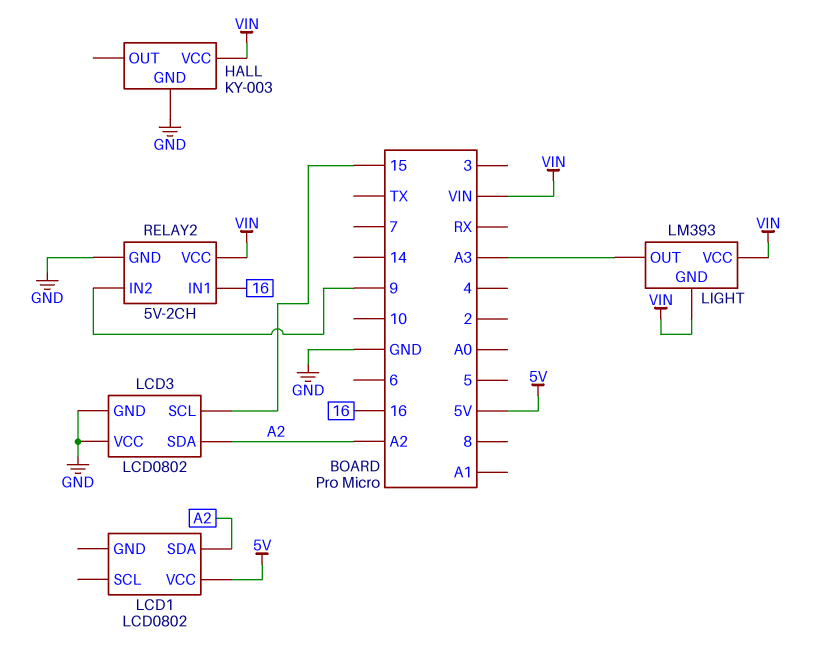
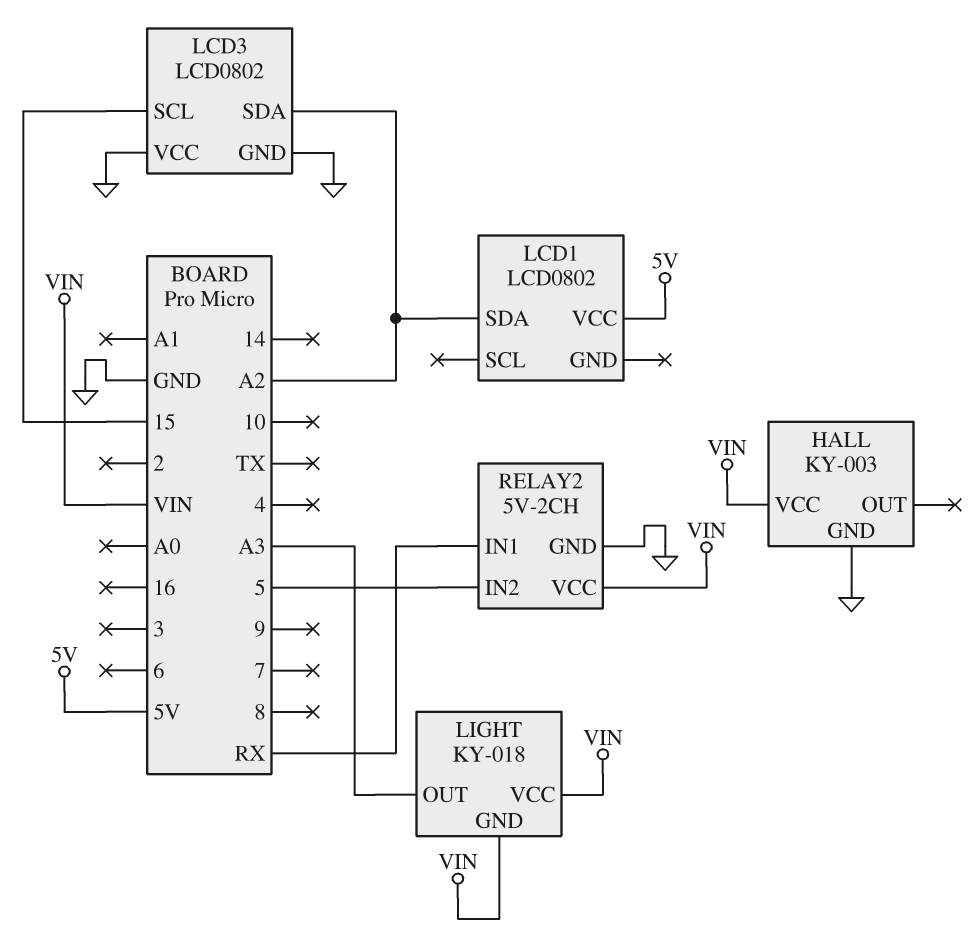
LIGHT: LM393 -> KY-018
RELAY2 pin IN1: 16 -> RX
RELAY2 pin IN2: 9 -> 5

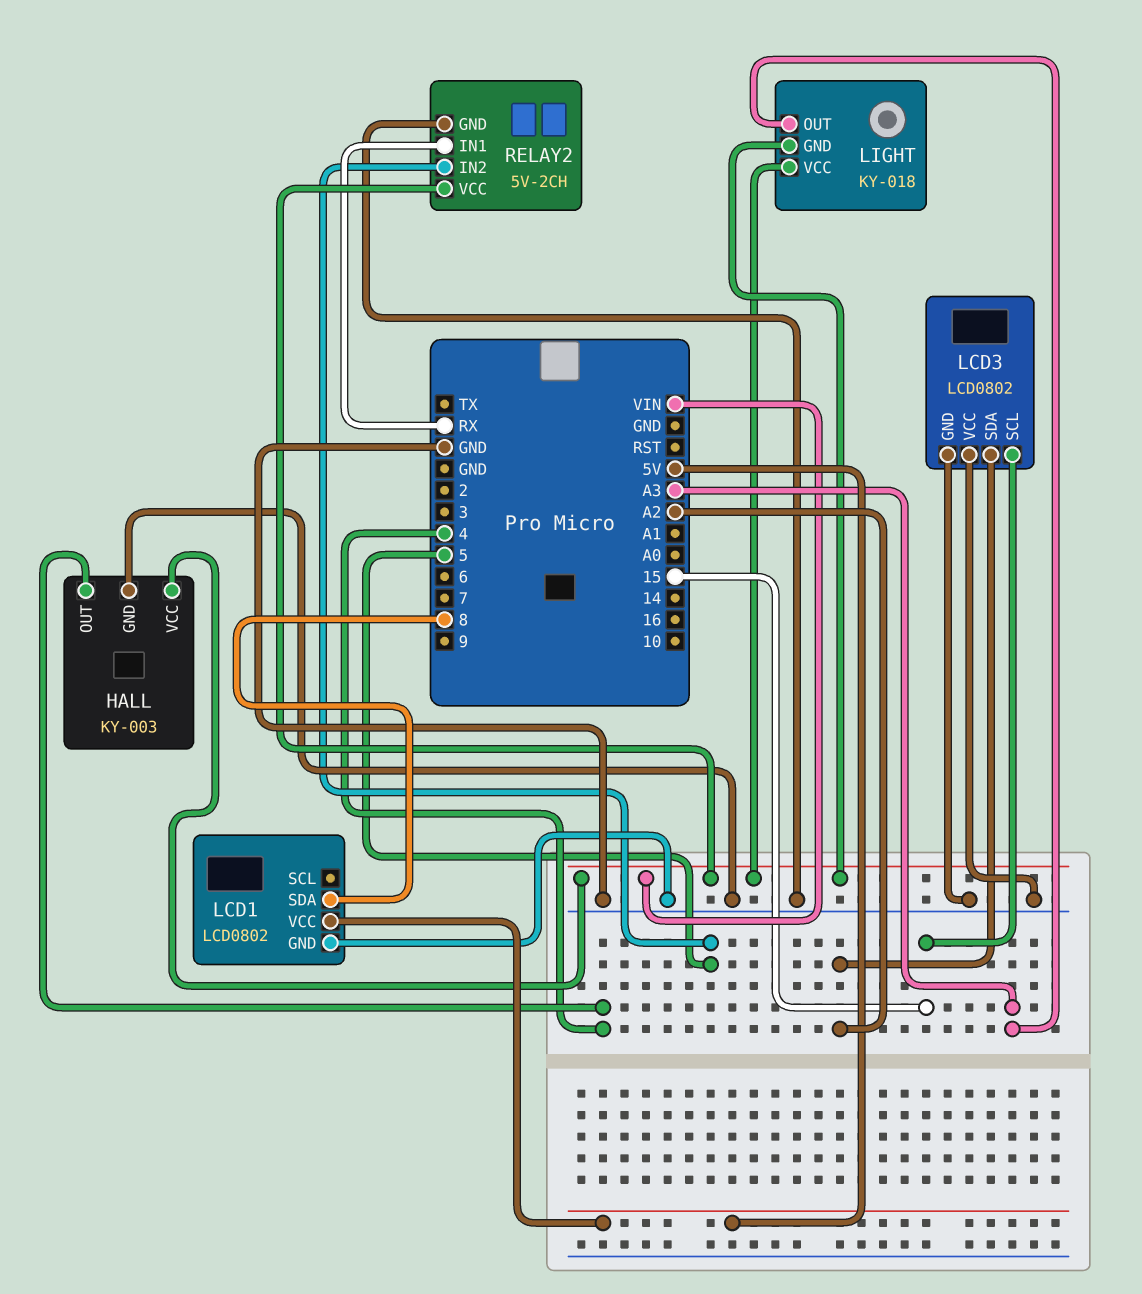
HALL pin OUT: none -> 4
LCD1 pin GND: none -> GND
LCD1 pin SDA: A2 -> 8

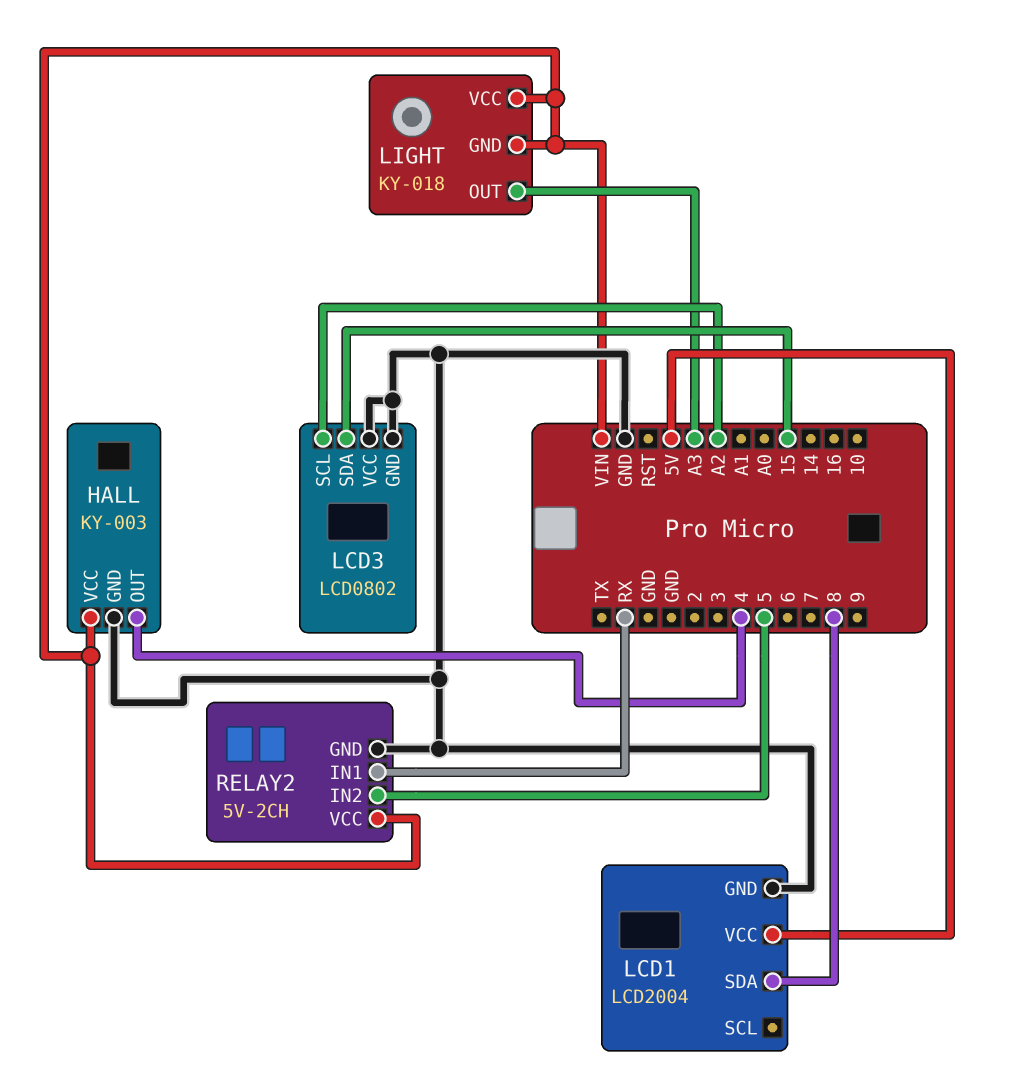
LCD1: LCD0802 -> LCD2004
LCD3 pin SCL: 15 -> A2
LCD3 pin SDA: A2 -> 15

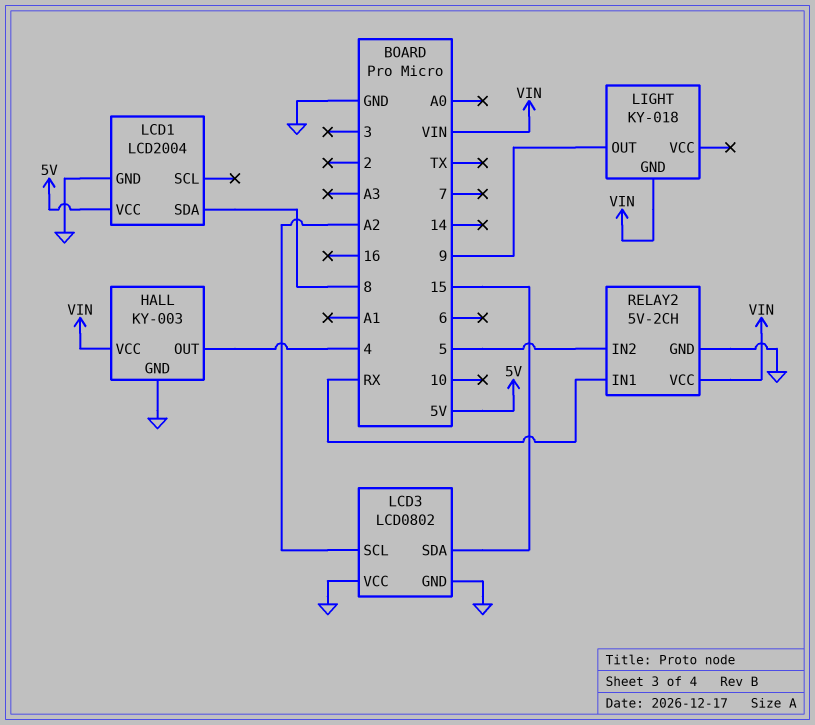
LIGHT pin OUT: A3 -> 9
LIGHT pin VCC: VIN -> none

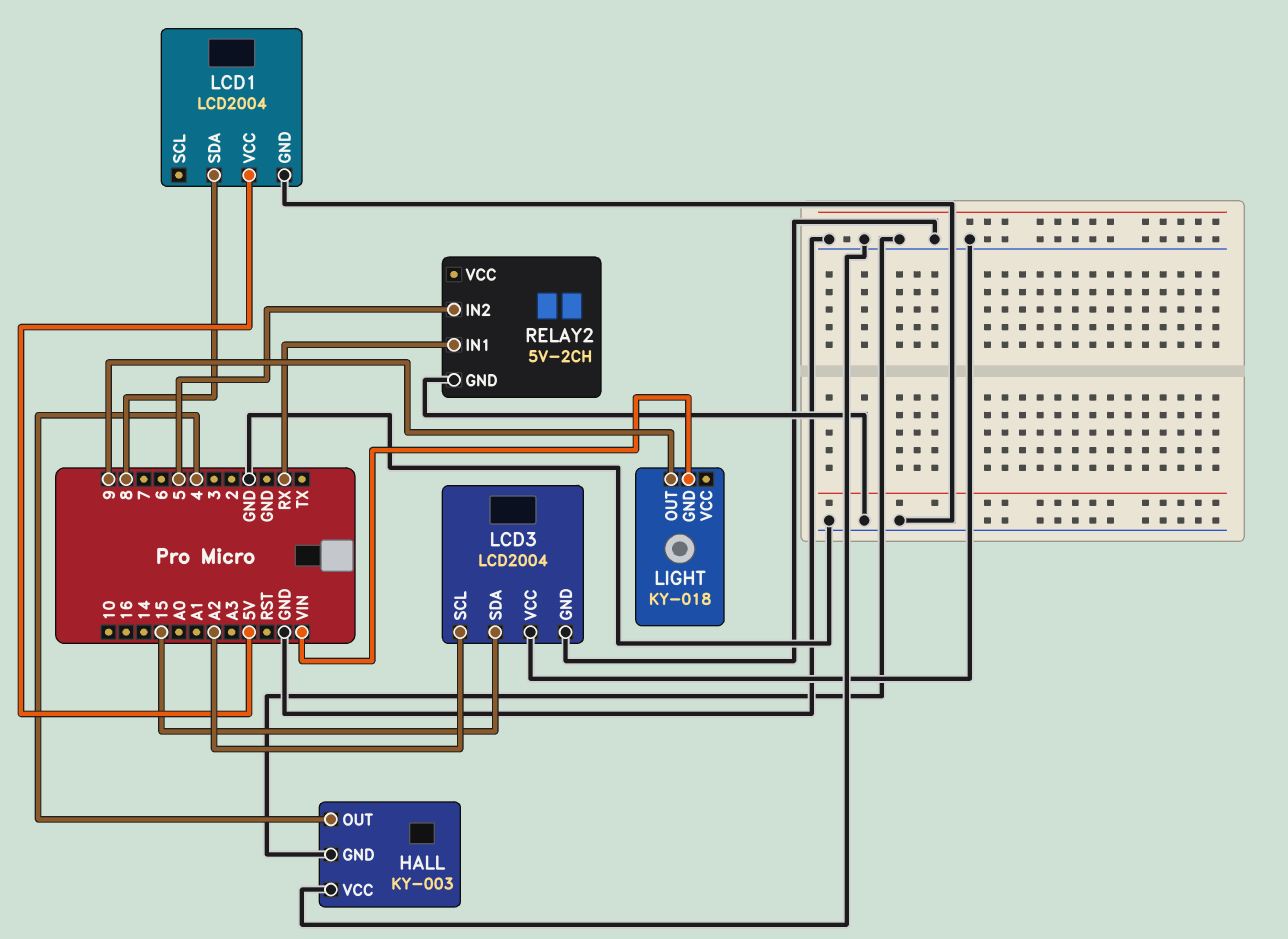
HALL pin VCC: VIN -> GND
LCD3: LCD0802 -> LCD2004
RELAY2 pin VCC: VIN -> none

